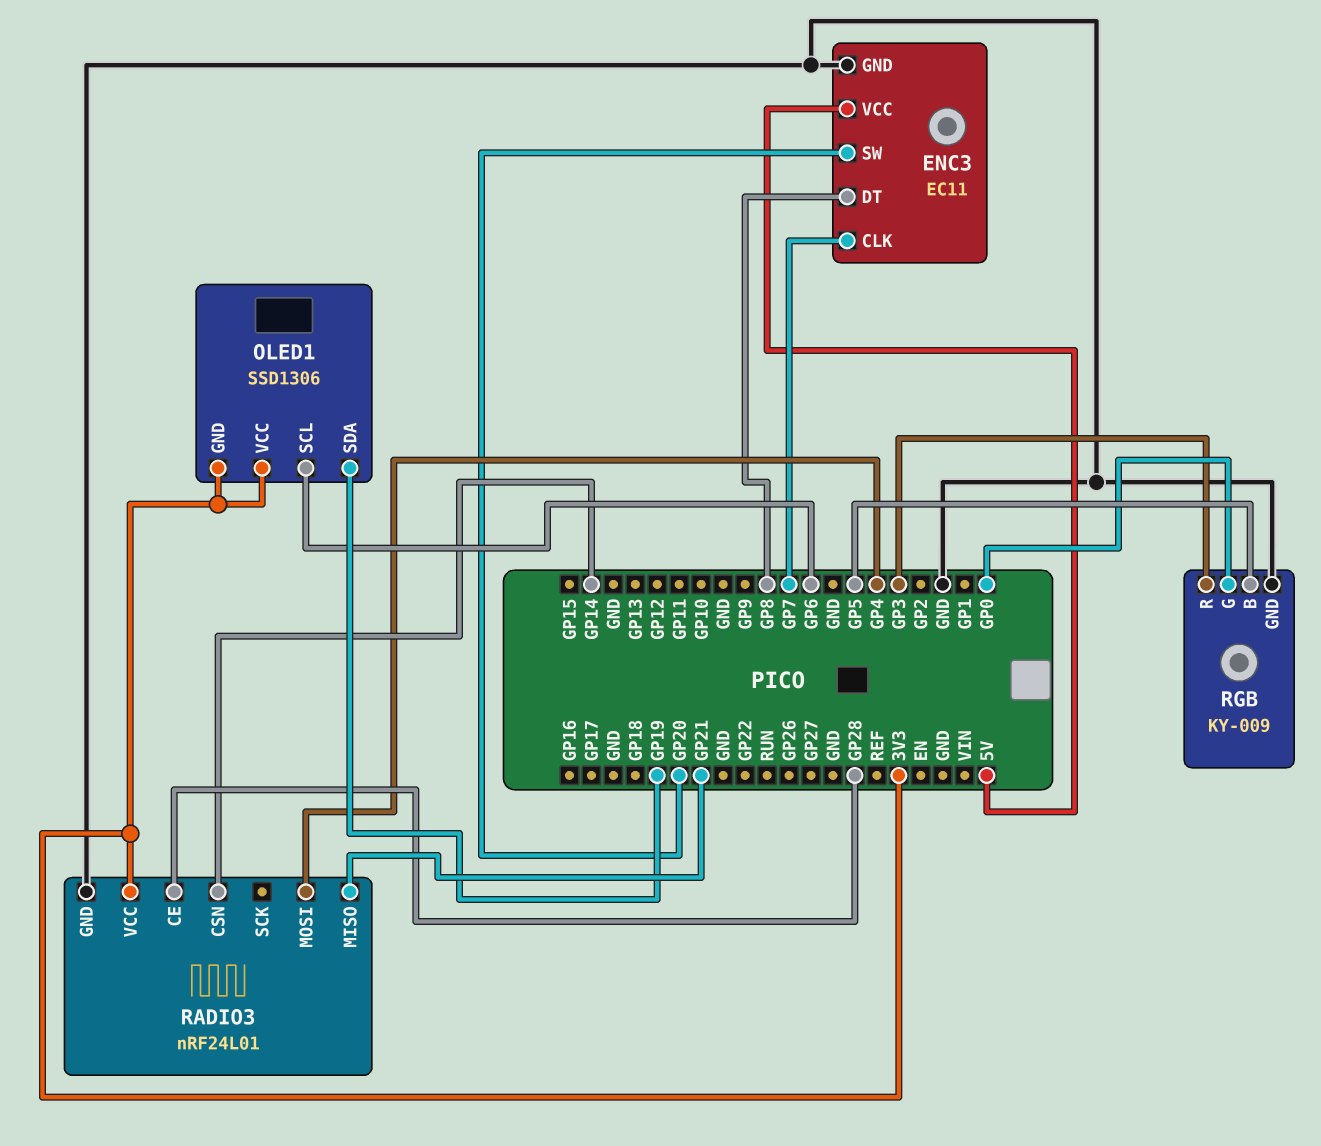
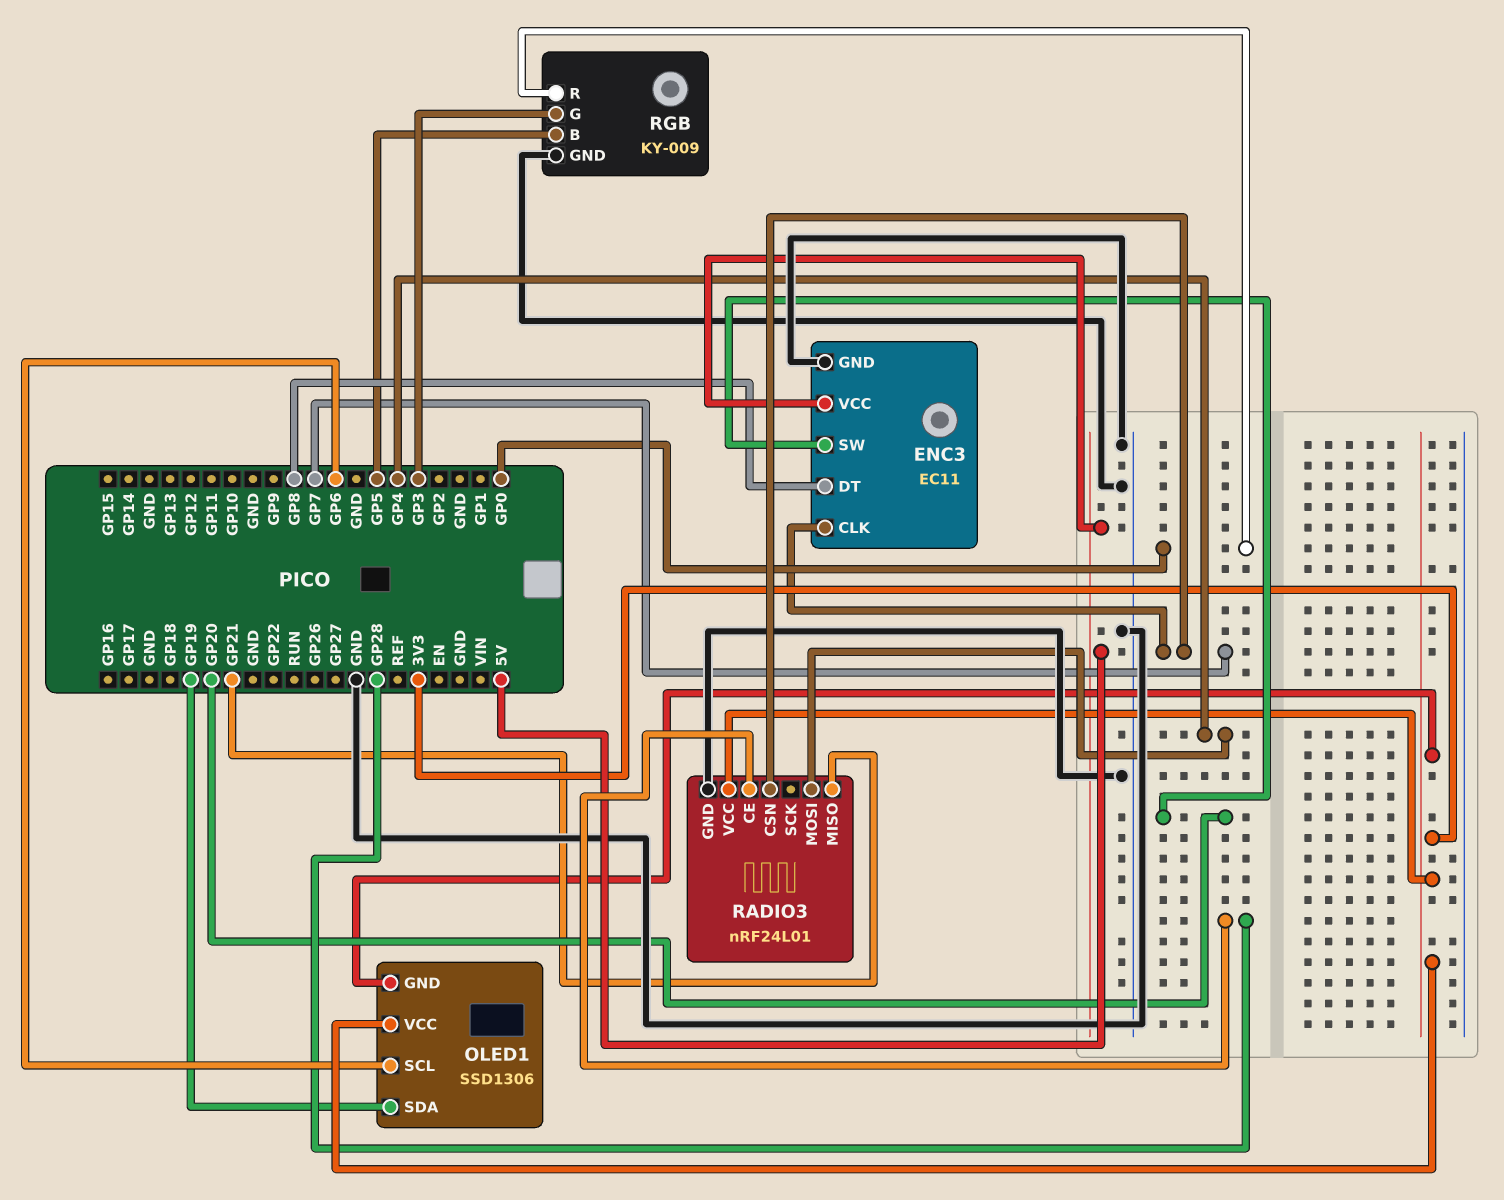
RADIO3 pin CSN: GP14 -> GP7
RGB pin G: GP0 -> GP3
RGB pin R: GP3 -> GP0

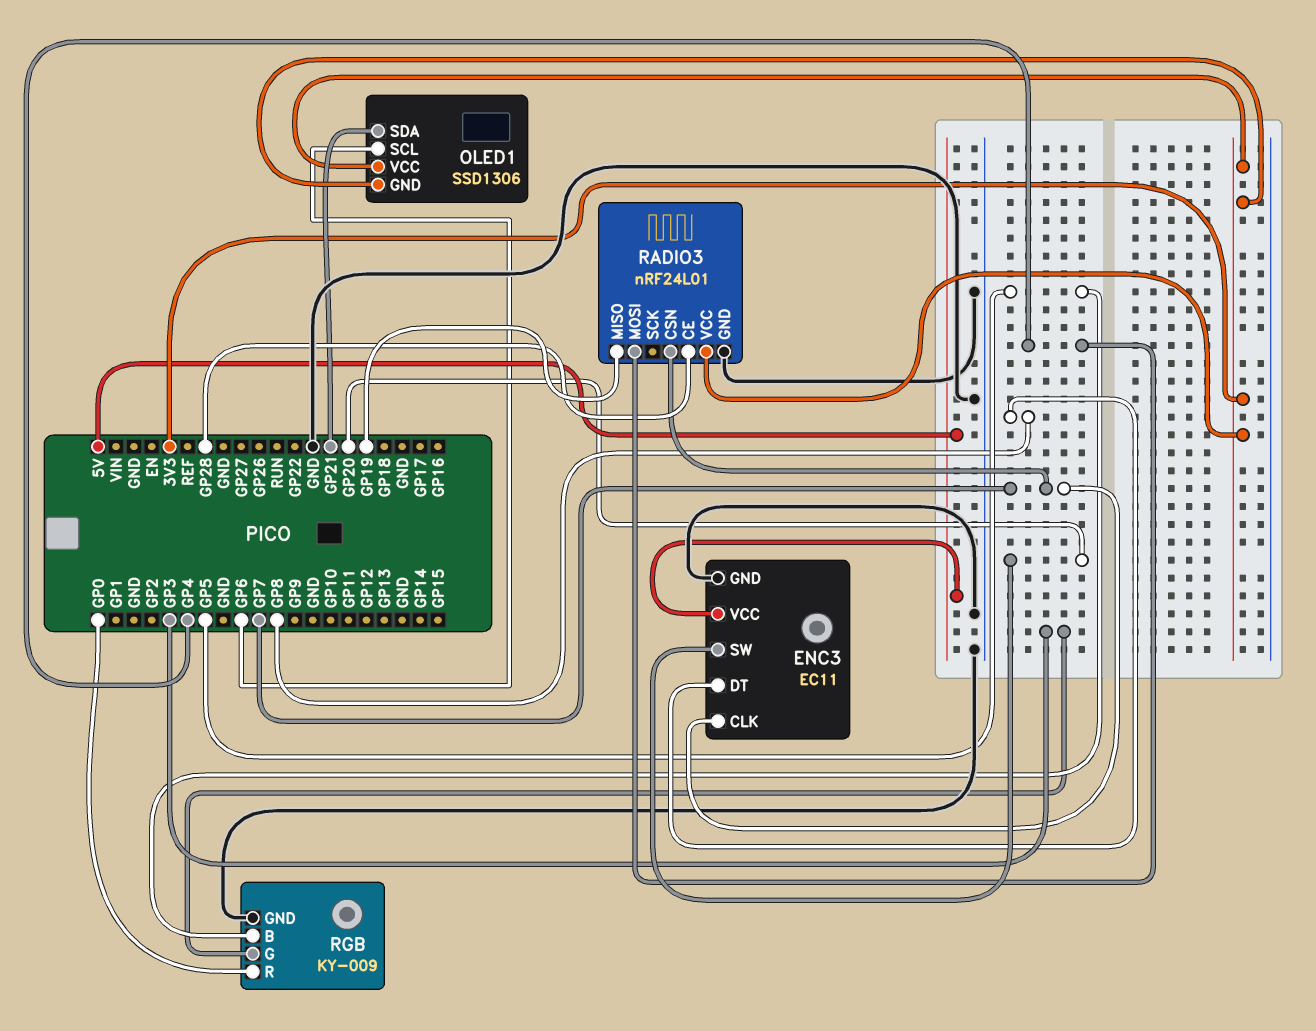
OLED1 pin SDA: GP19 -> GP21
RADIO3 pin MISO: GP21 -> GP19

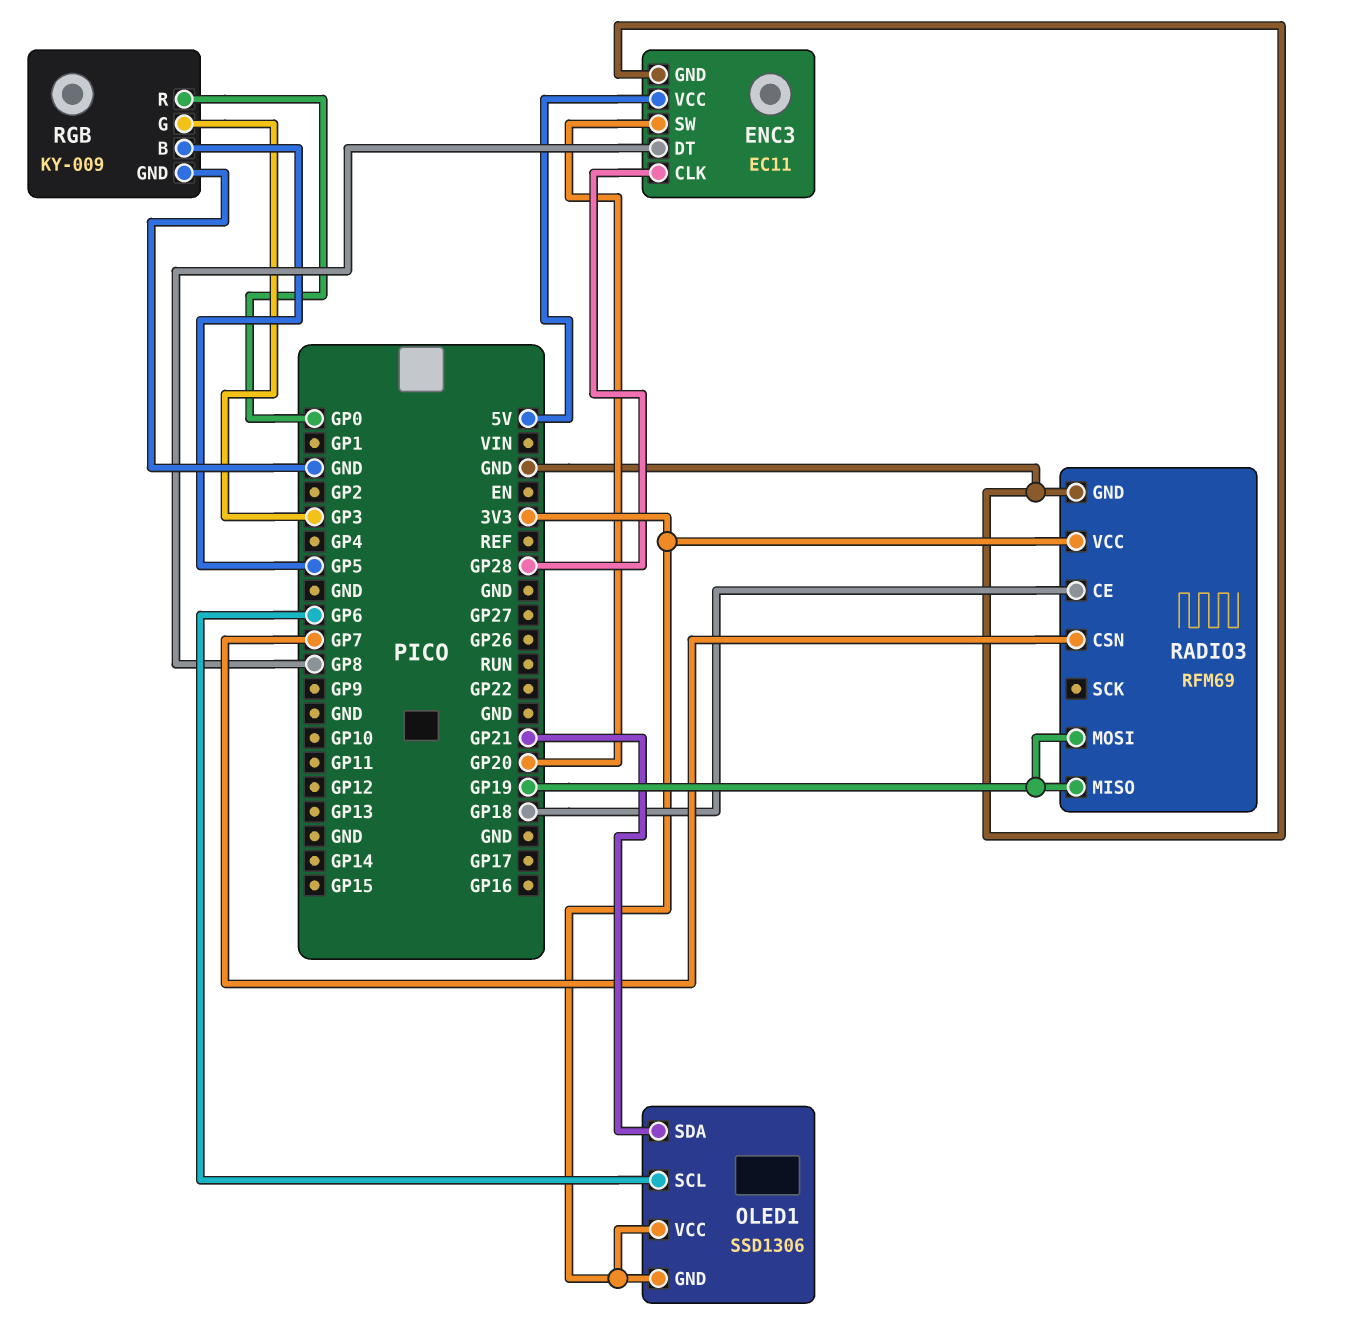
ENC3 pin CLK: GP7 -> GP28
RADIO3: nRF24L01 -> RFM69
RADIO3 pin CE: GP28 -> GP18
RADIO3 pin MOSI: GP4 -> GP19

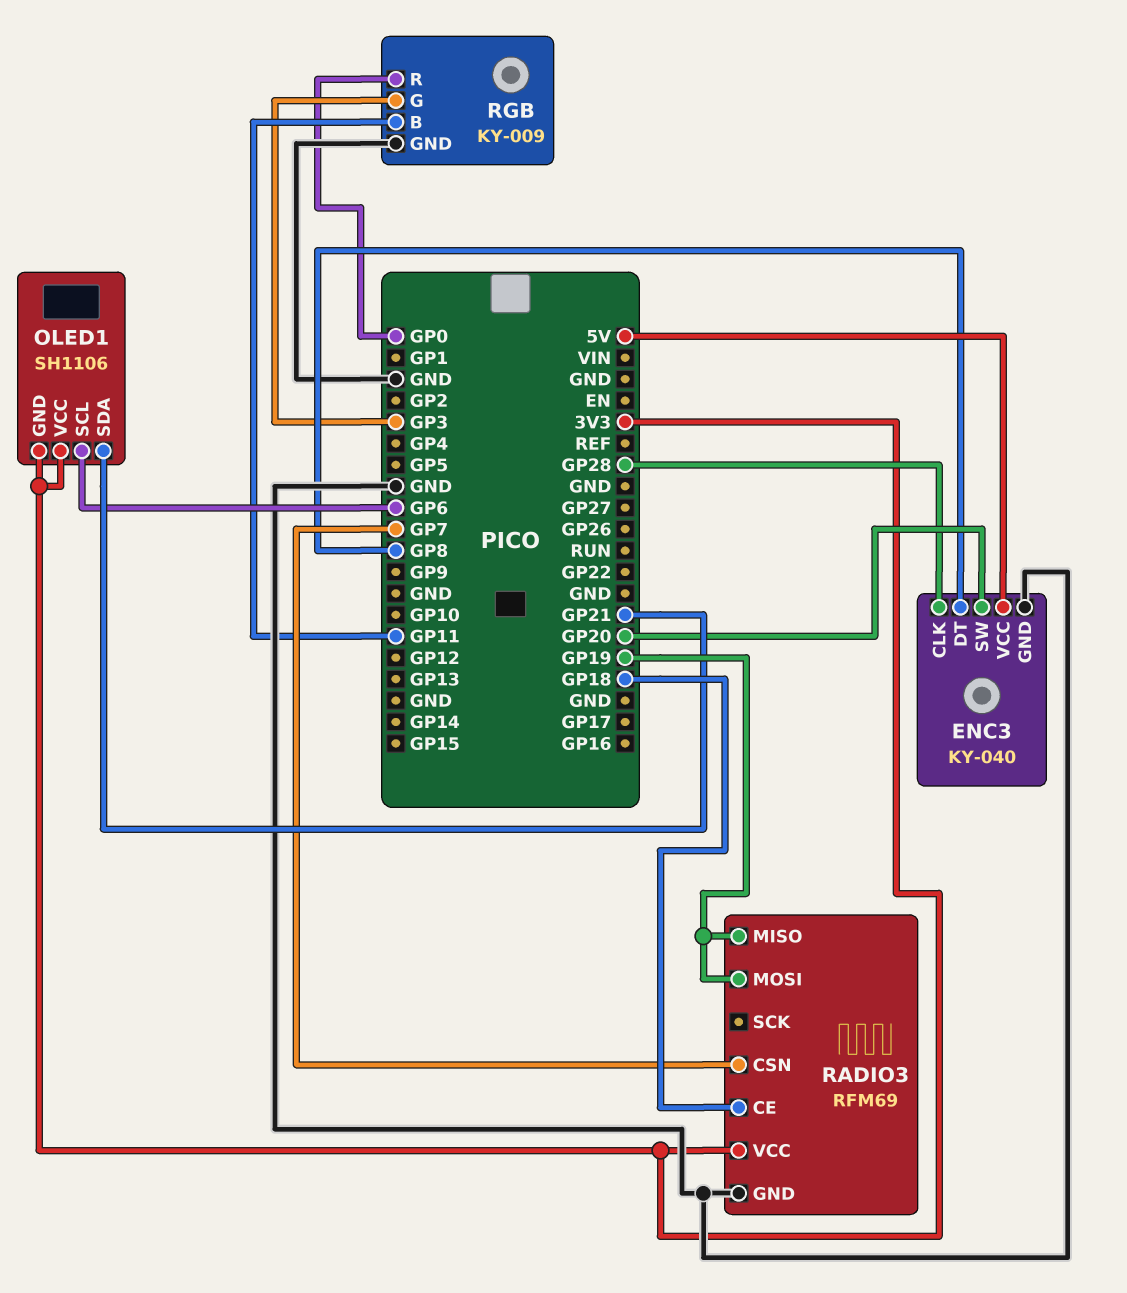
ENC3: EC11 -> KY-040
OLED1: SSD1306 -> SH1106
RGB pin B: GP5 -> GP11

